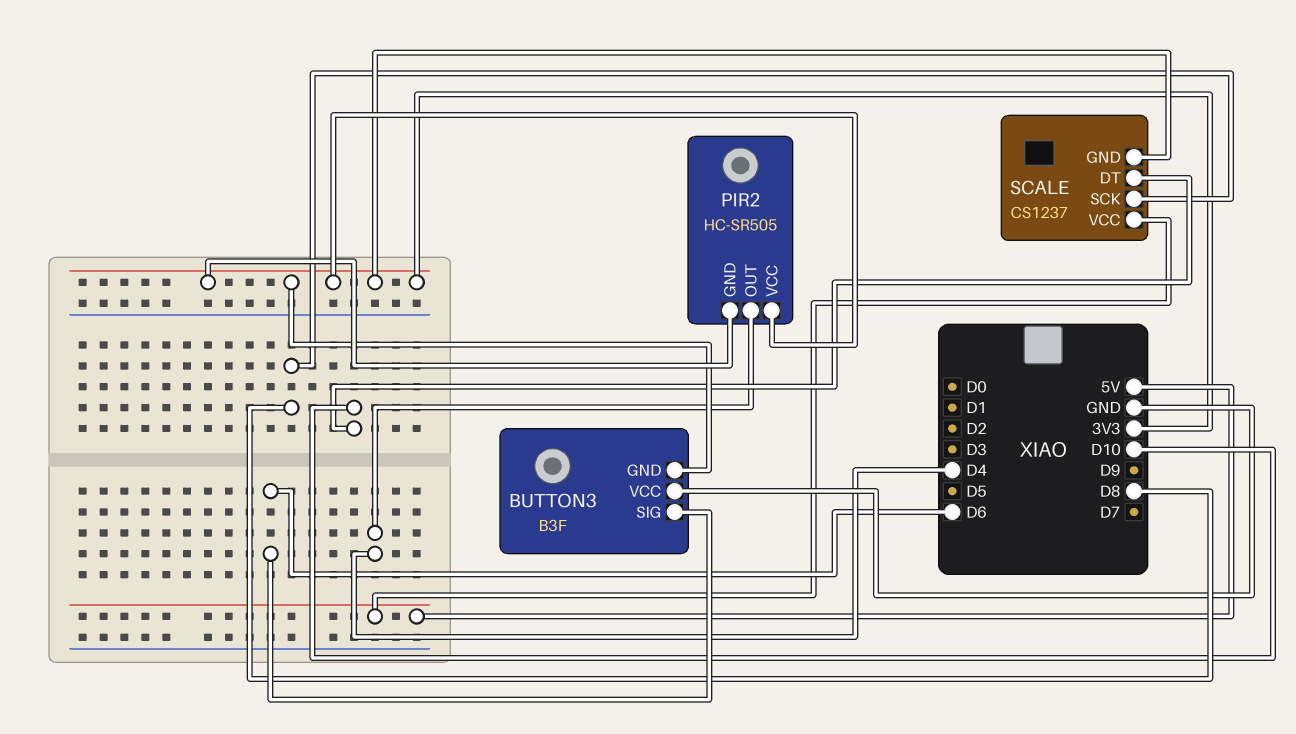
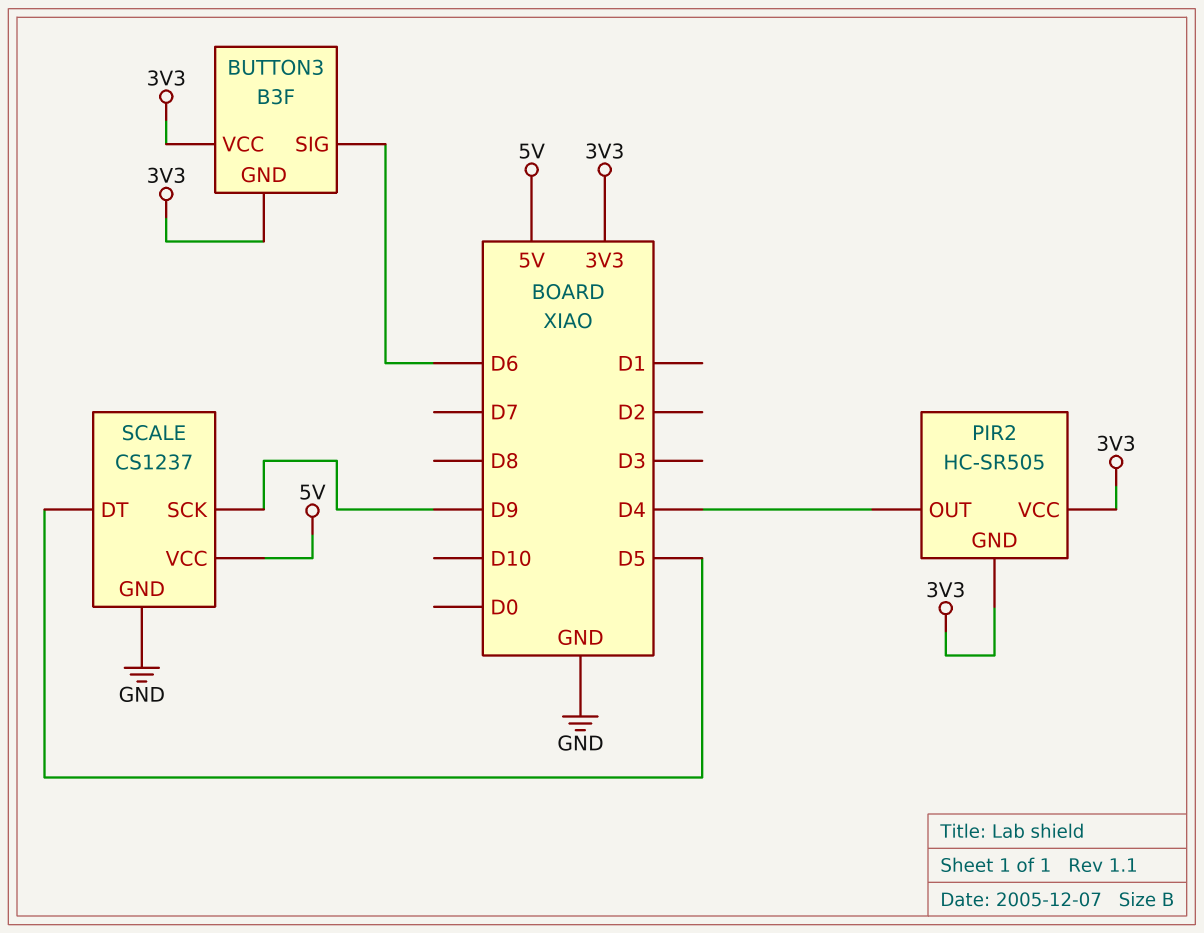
BUTTON3 pin VCC: GND -> 3V3
SCALE pin DT: D10 -> D5
SCALE pin GND: 3V3 -> GND
SCALE pin SCK: D8 -> D9

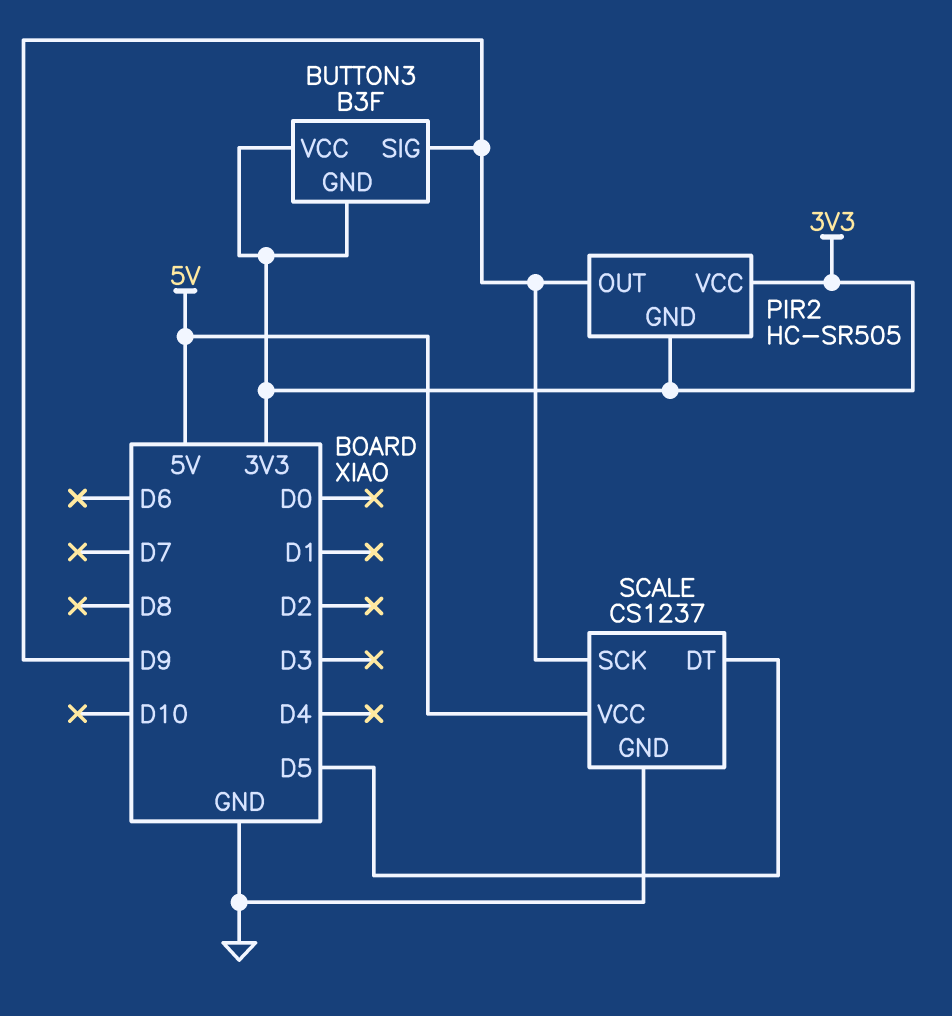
BUTTON3 pin SIG: D6 -> D9
PIR2 pin OUT: D4 -> D9

